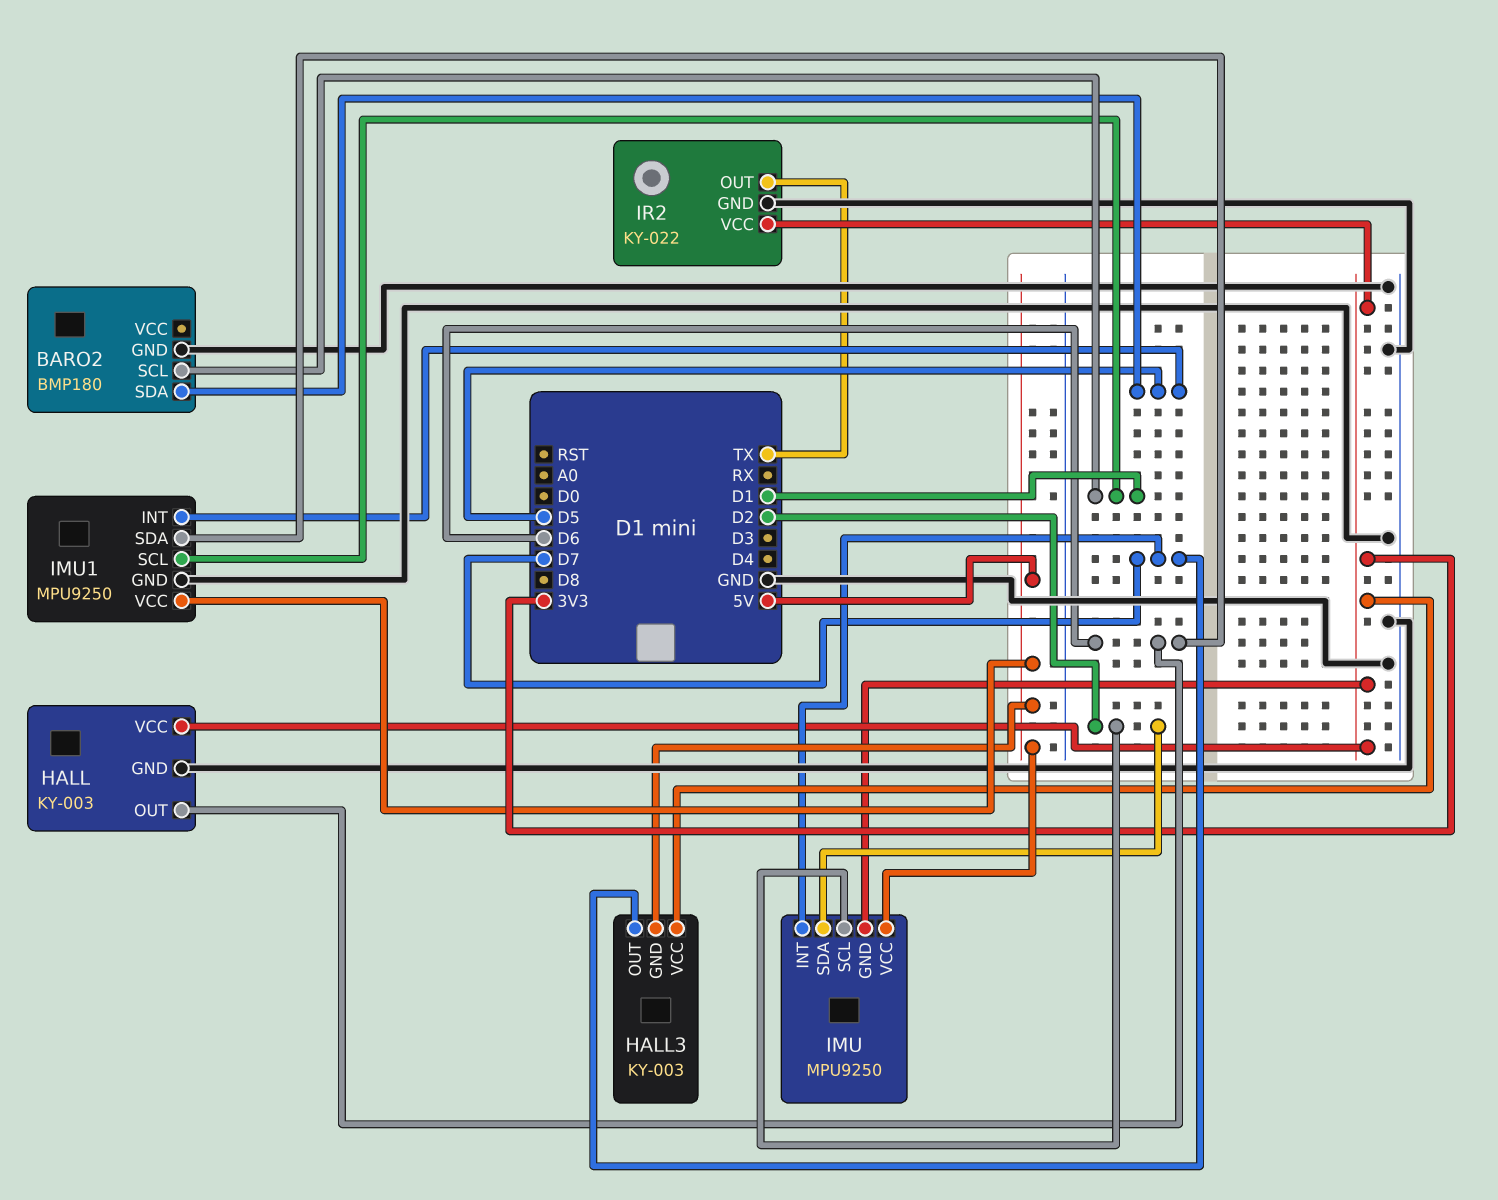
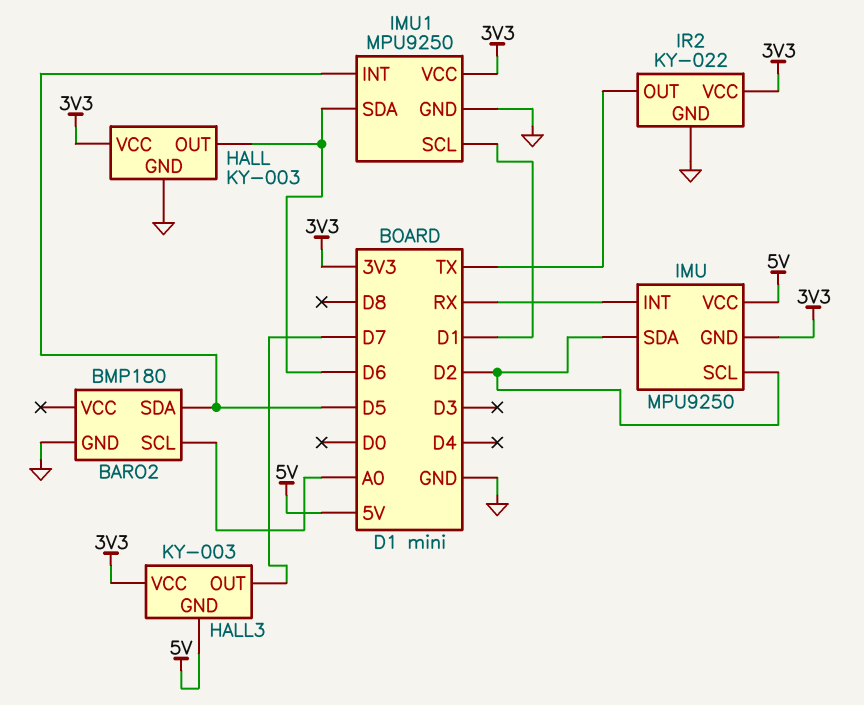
BARO2 pin SCL: D1 -> A0
IMU pin INT: D7 -> RX
IMU1 pin VCC: 5V -> 3V3

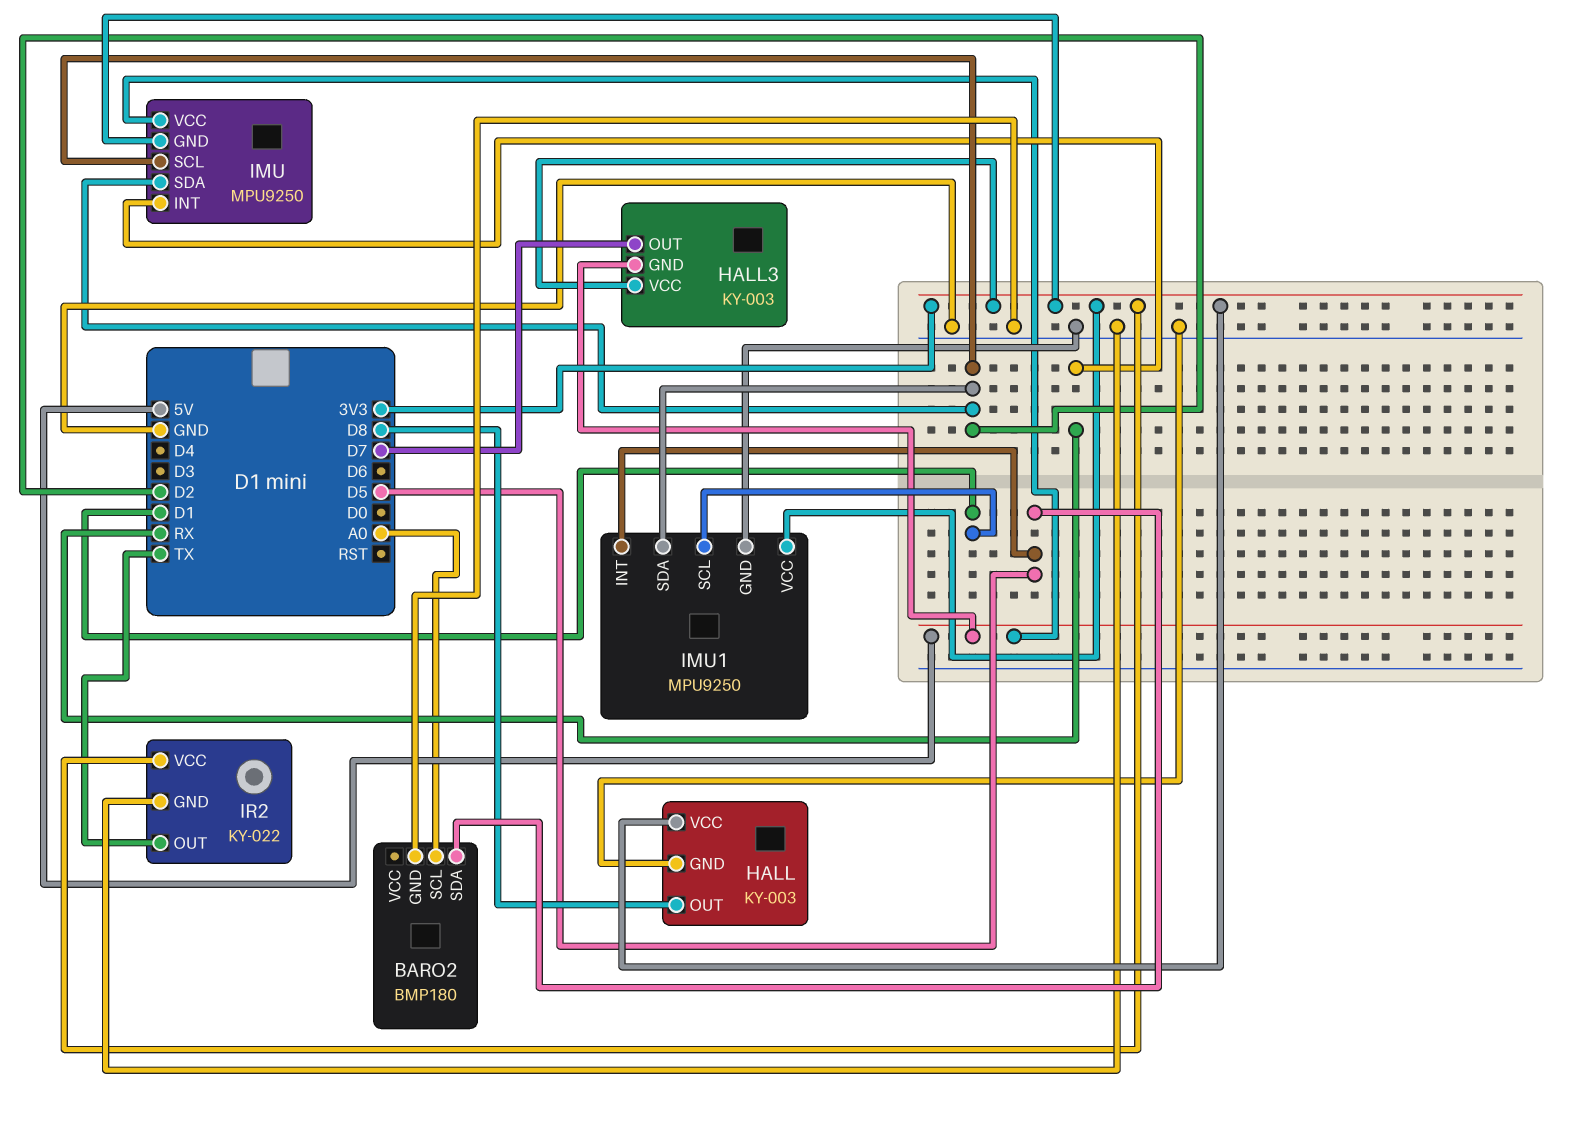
HALL pin OUT: D6 -> D8
IMU1 pin SDA: D6 -> D2

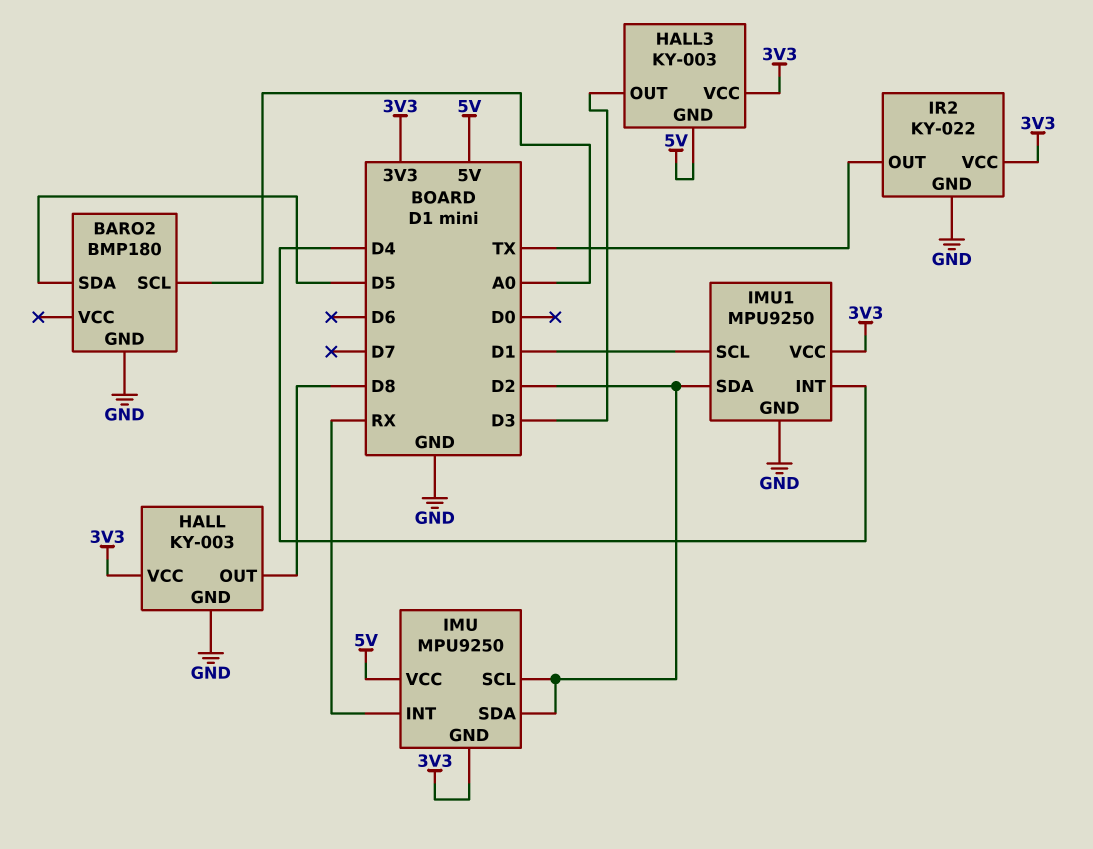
HALL3 pin OUT: D7 -> D3
IMU1 pin INT: D5 -> D4

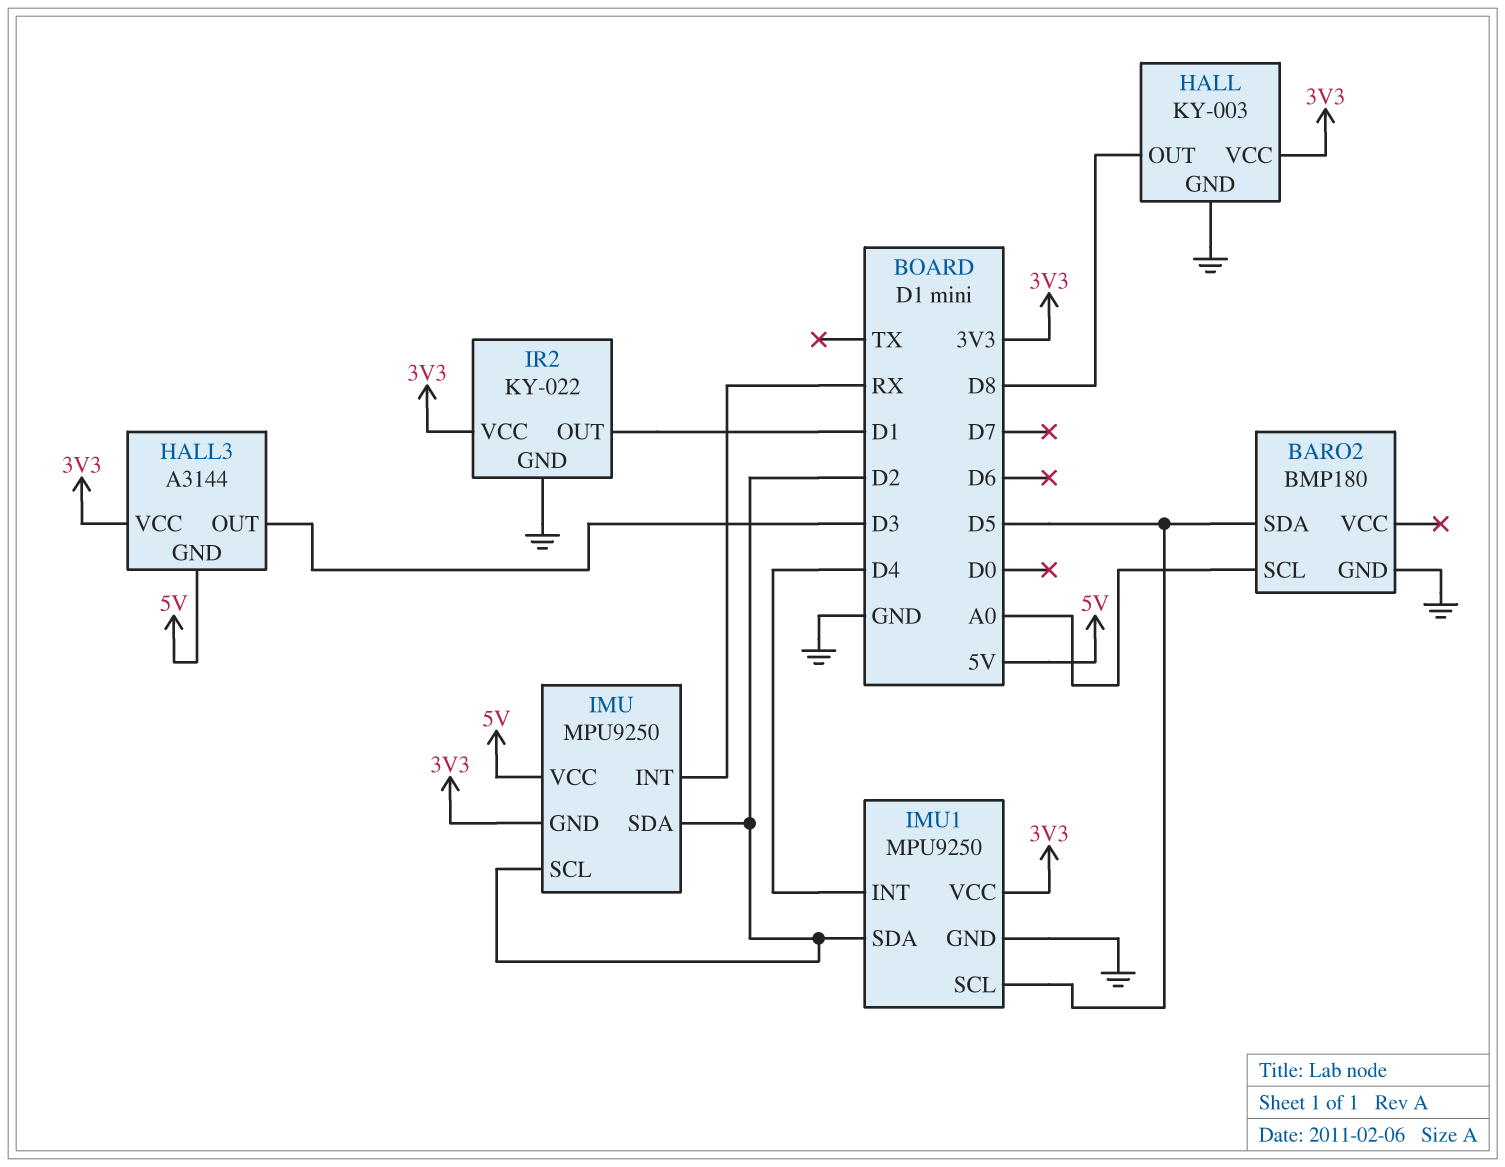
HALL3: KY-003 -> A3144
IMU1 pin SCL: D1 -> D5
IR2 pin OUT: TX -> D1

